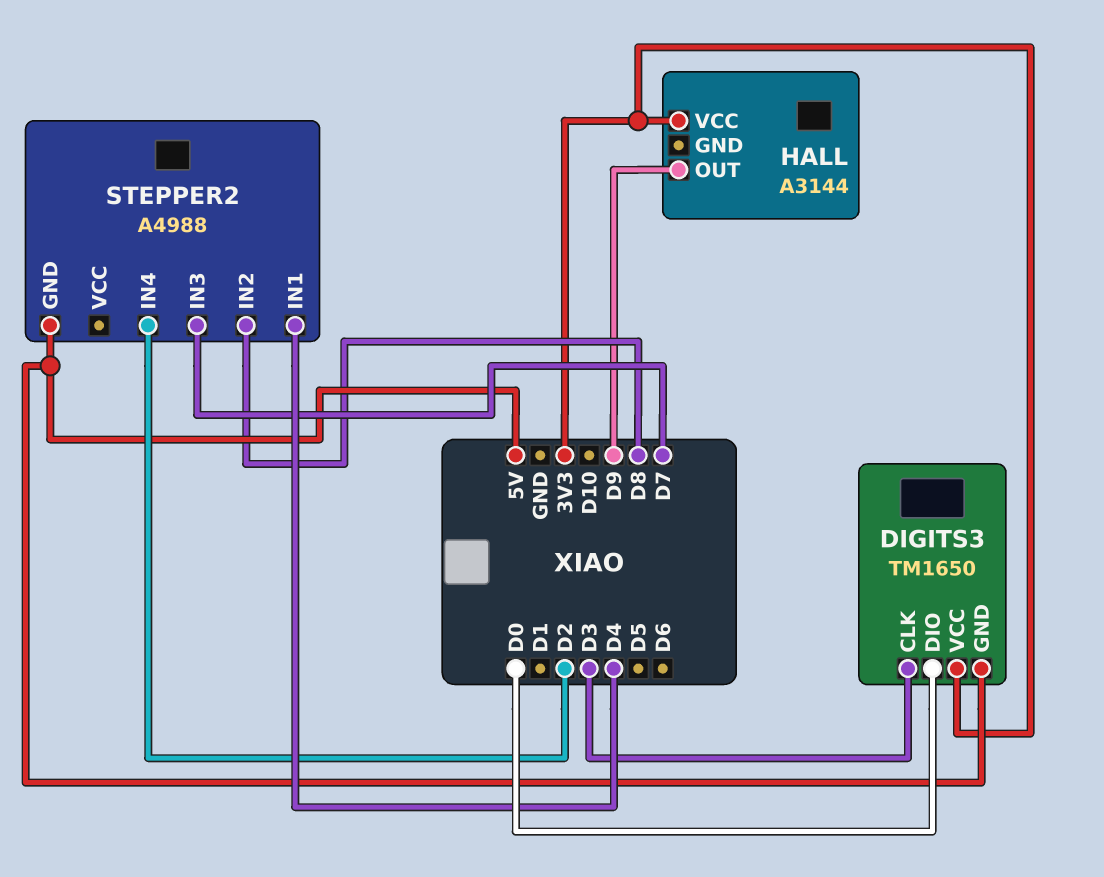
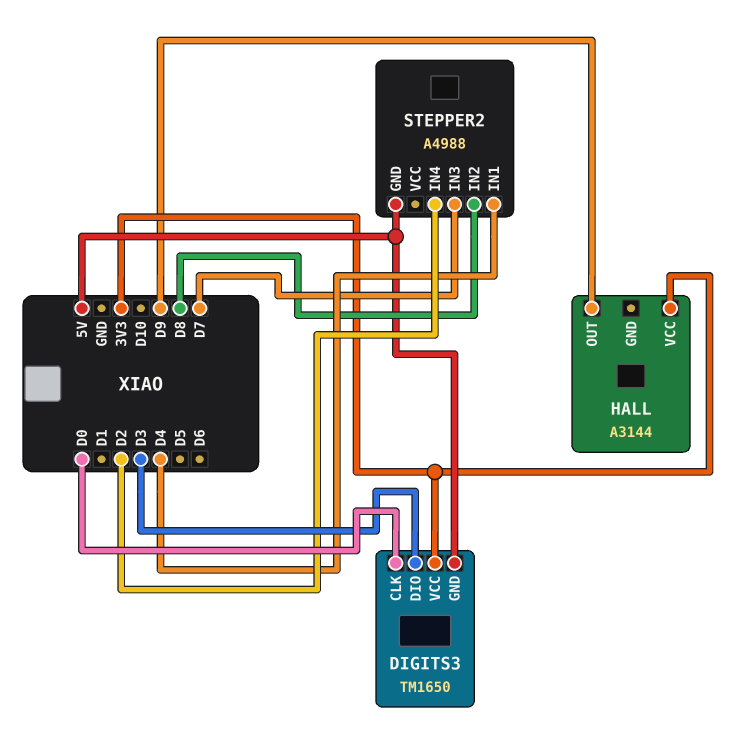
DIGITS3 pin CLK: D3 -> D0
DIGITS3 pin DIO: D0 -> D3

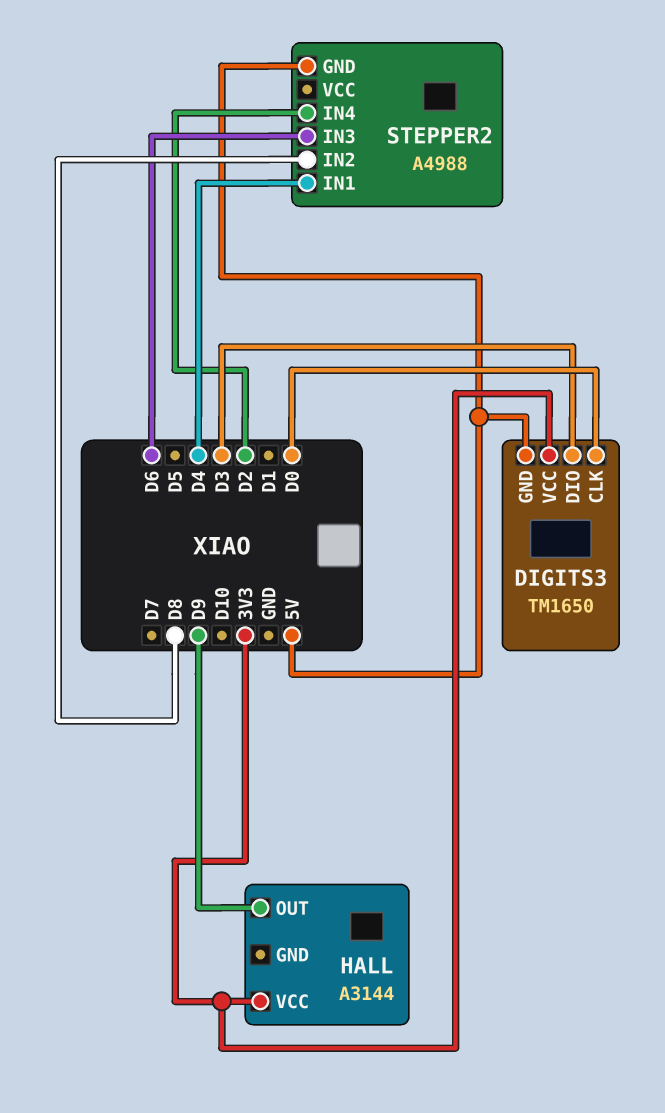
STEPPER2 pin IN3: D7 -> D6

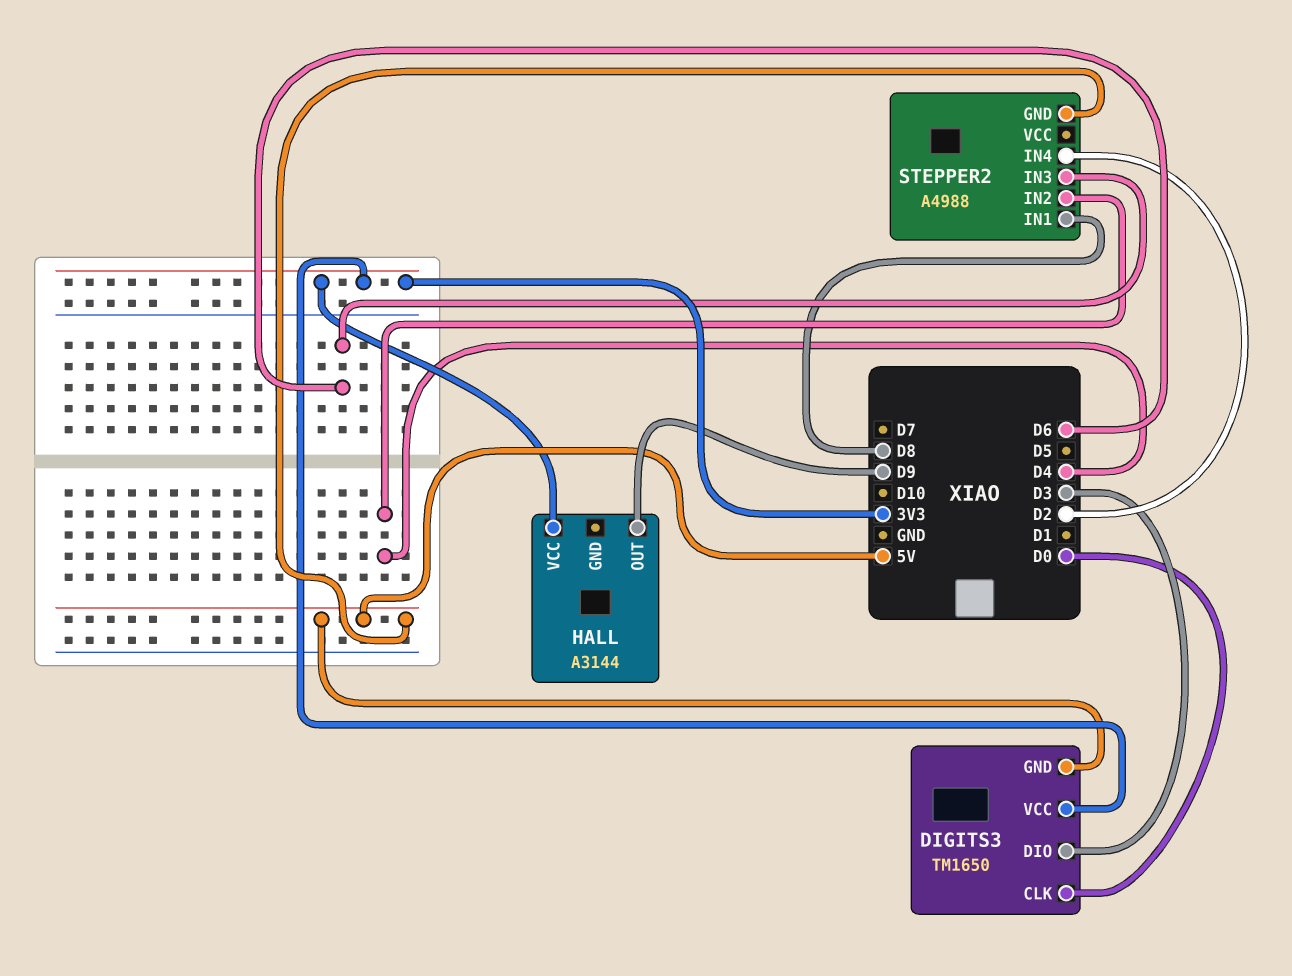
STEPPER2 pin IN1: D4 -> D8
STEPPER2 pin IN2: D8 -> D4

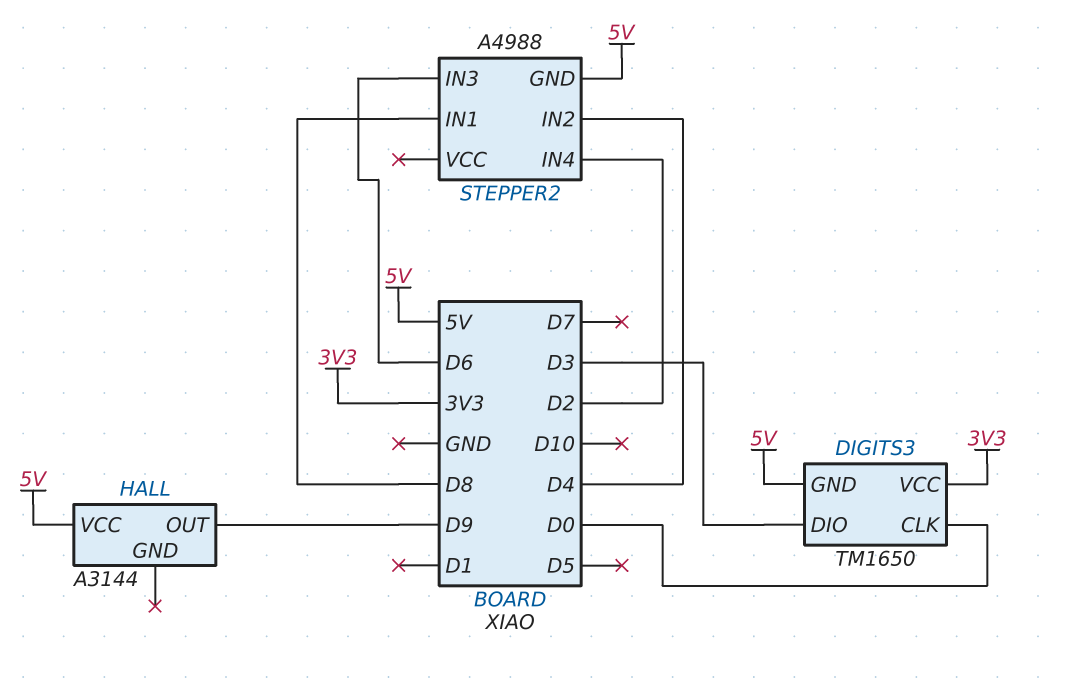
HALL pin VCC: 3V3 -> 5V

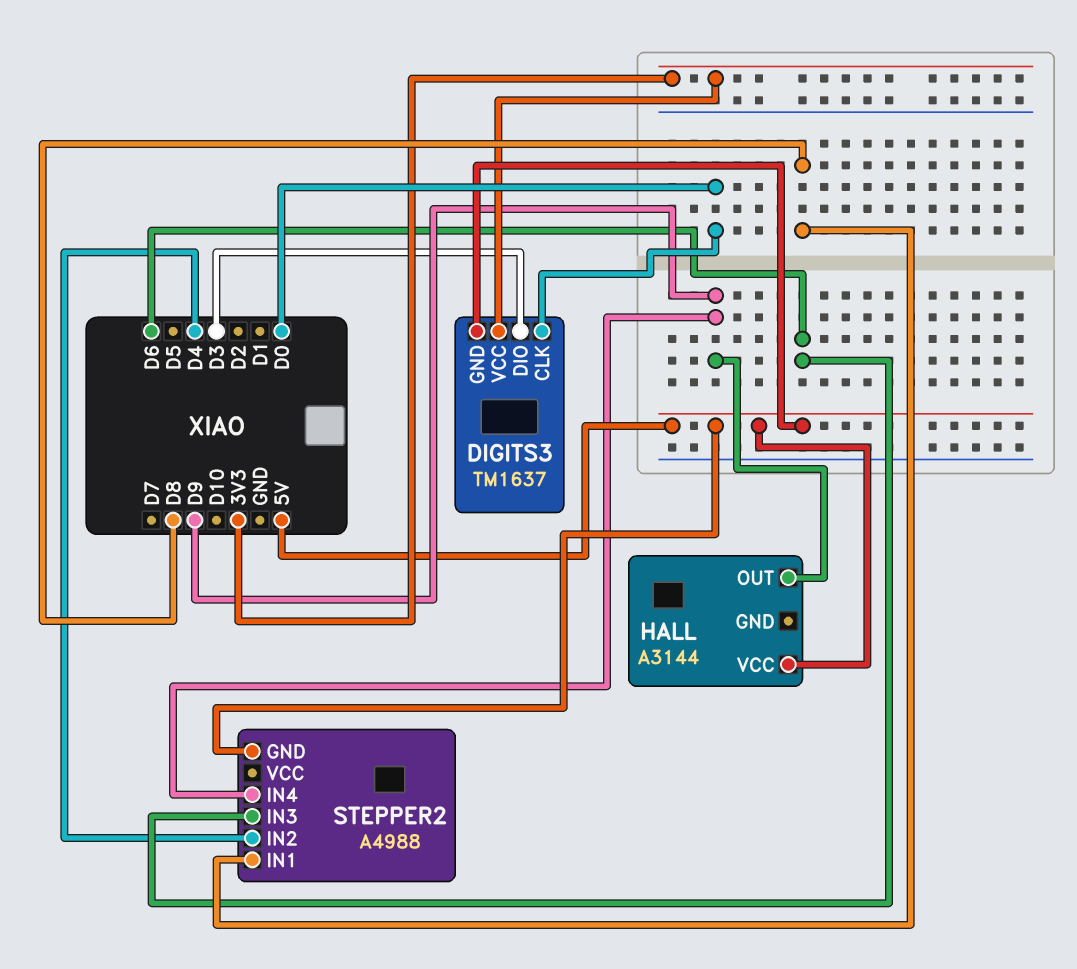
DIGITS3: TM1650 -> TM1637
STEPPER2 pin IN4: D2 -> D9

